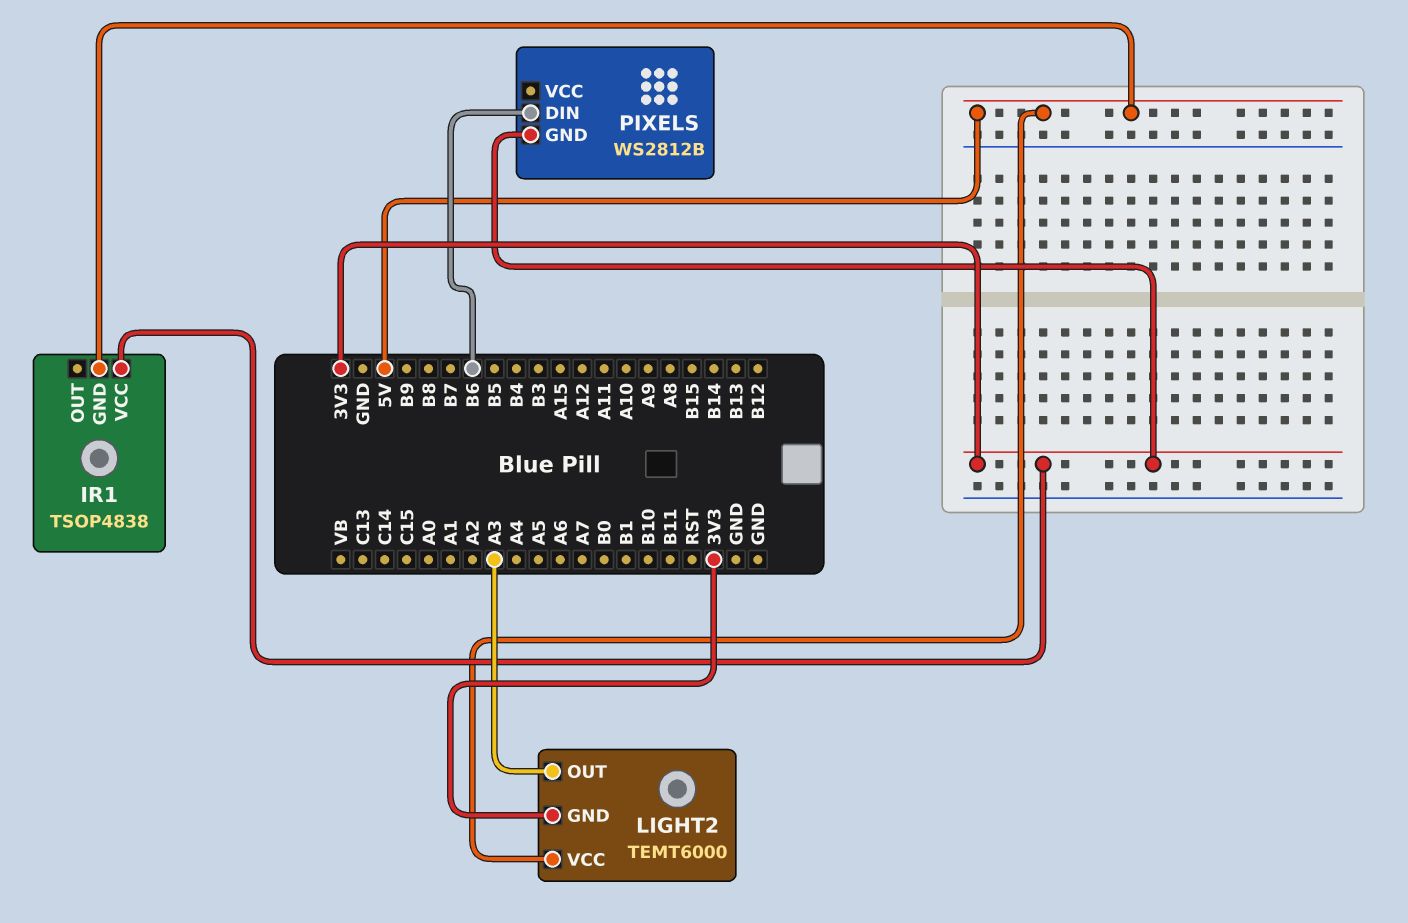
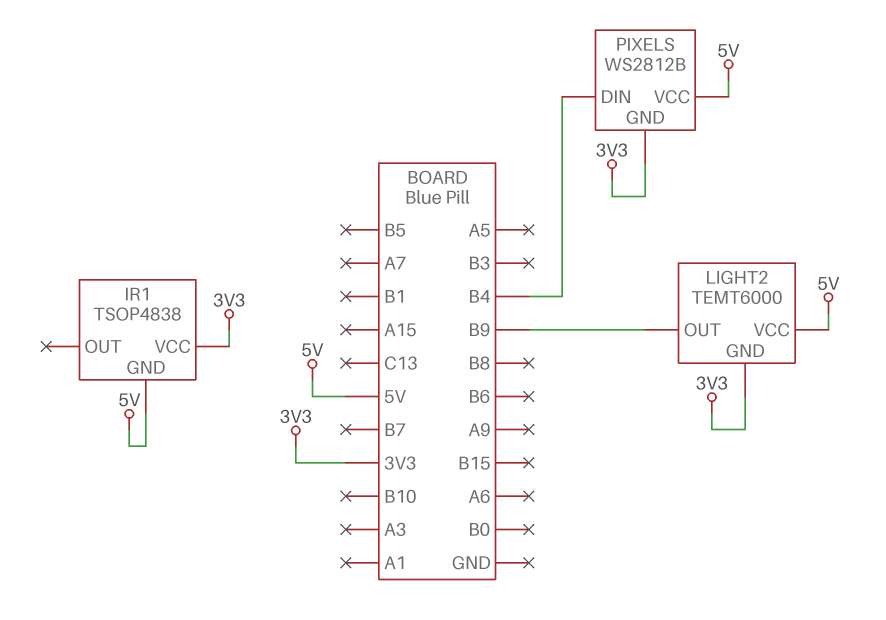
LIGHT2 pin OUT: A3 -> B9
PIXELS pin DIN: B6 -> B4
PIXELS pin VCC: none -> 5V

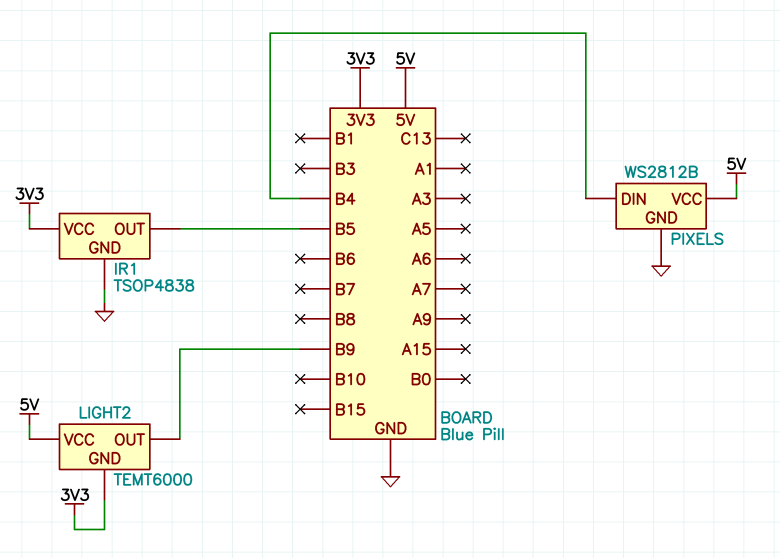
IR1 pin GND: 5V -> GND
IR1 pin OUT: none -> B5
PIXELS pin GND: 3V3 -> GND

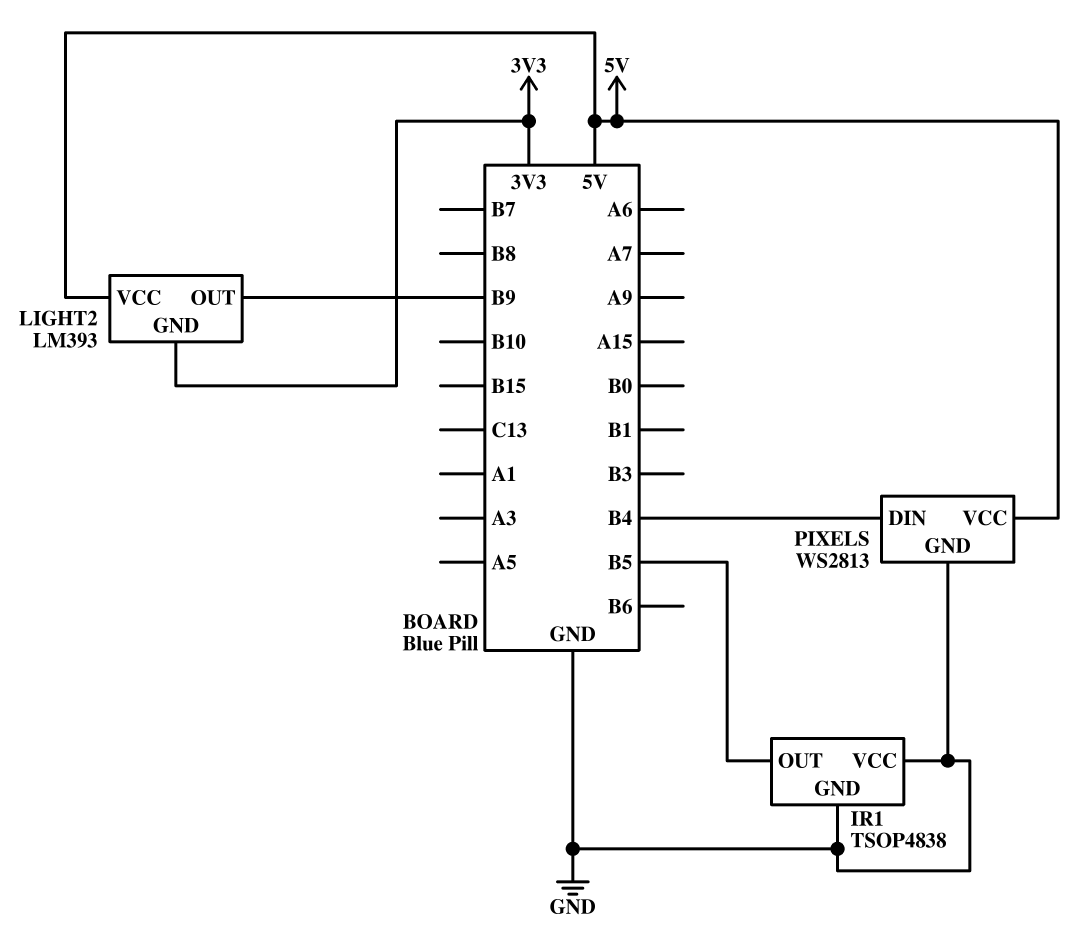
IR1 pin VCC: 3V3 -> GND
LIGHT2: TEMT6000 -> LM393
PIXELS: WS2812B -> WS2813

